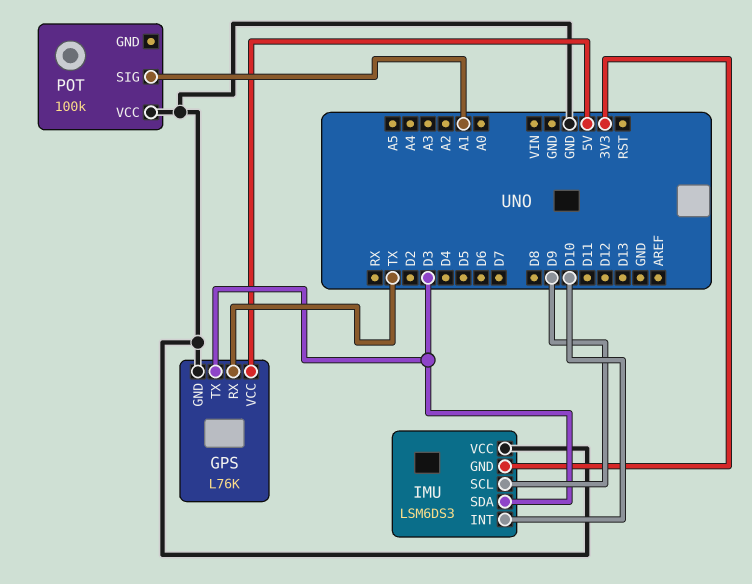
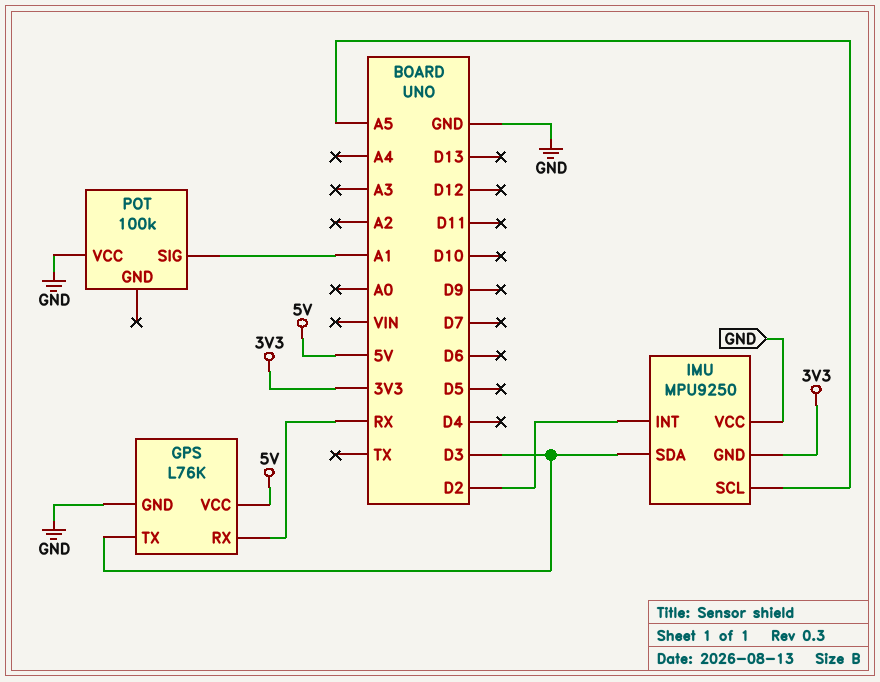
GPS pin RX: TX -> RX
IMU: LSM6DS3 -> MPU9250
IMU pin INT: D10 -> D2
IMU pin SCL: D9 -> A5

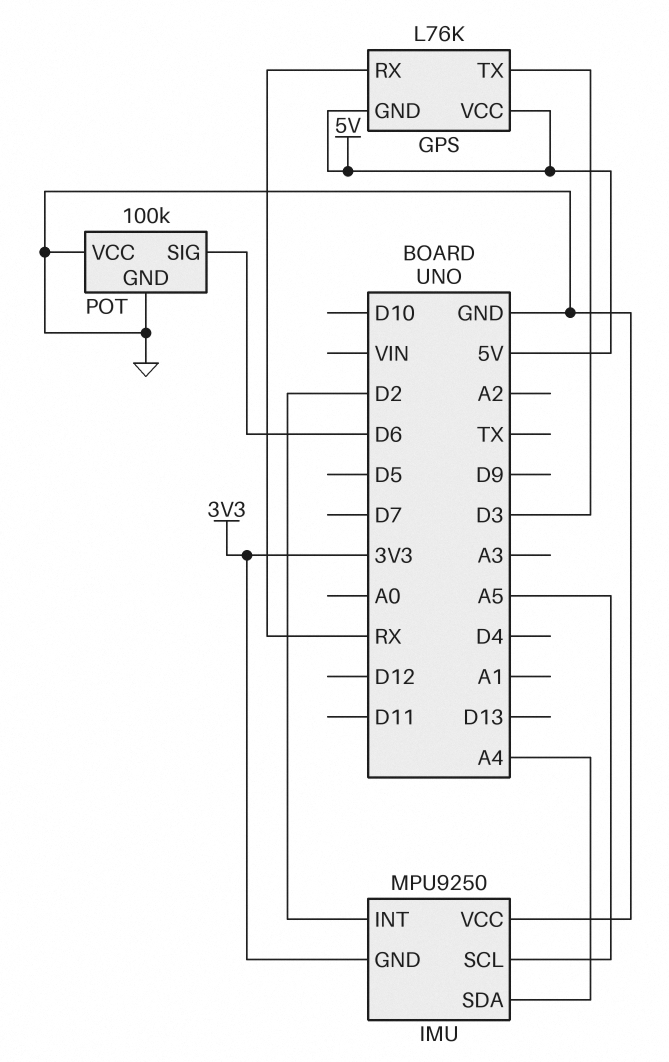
GPS pin GND: GND -> 5V
IMU pin SDA: D3 -> A4
POT pin GND: none -> GND
POT pin SIG: A1 -> D6

